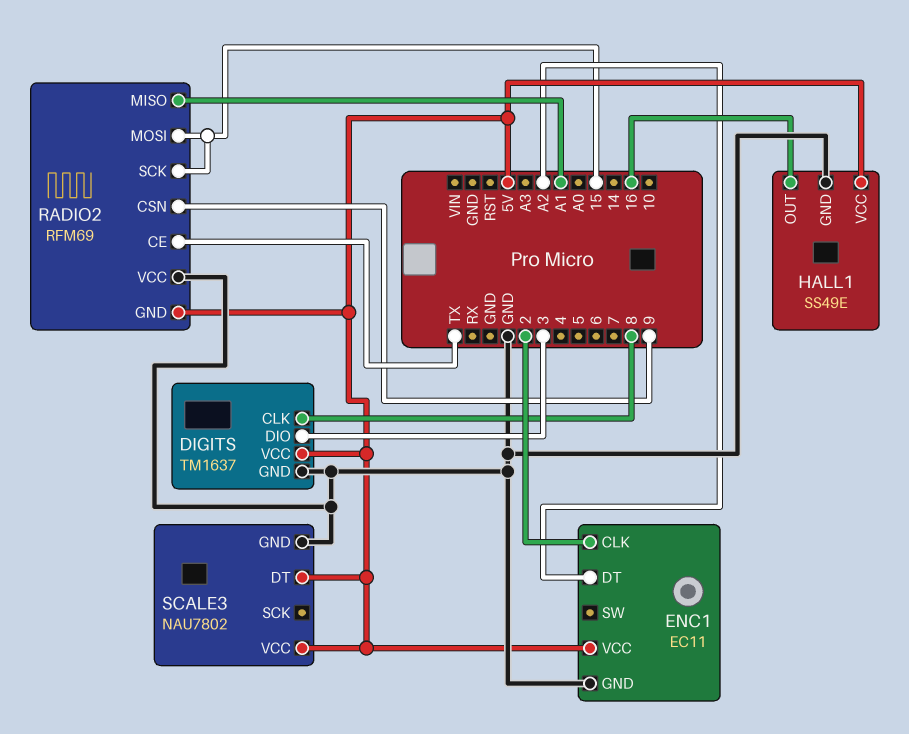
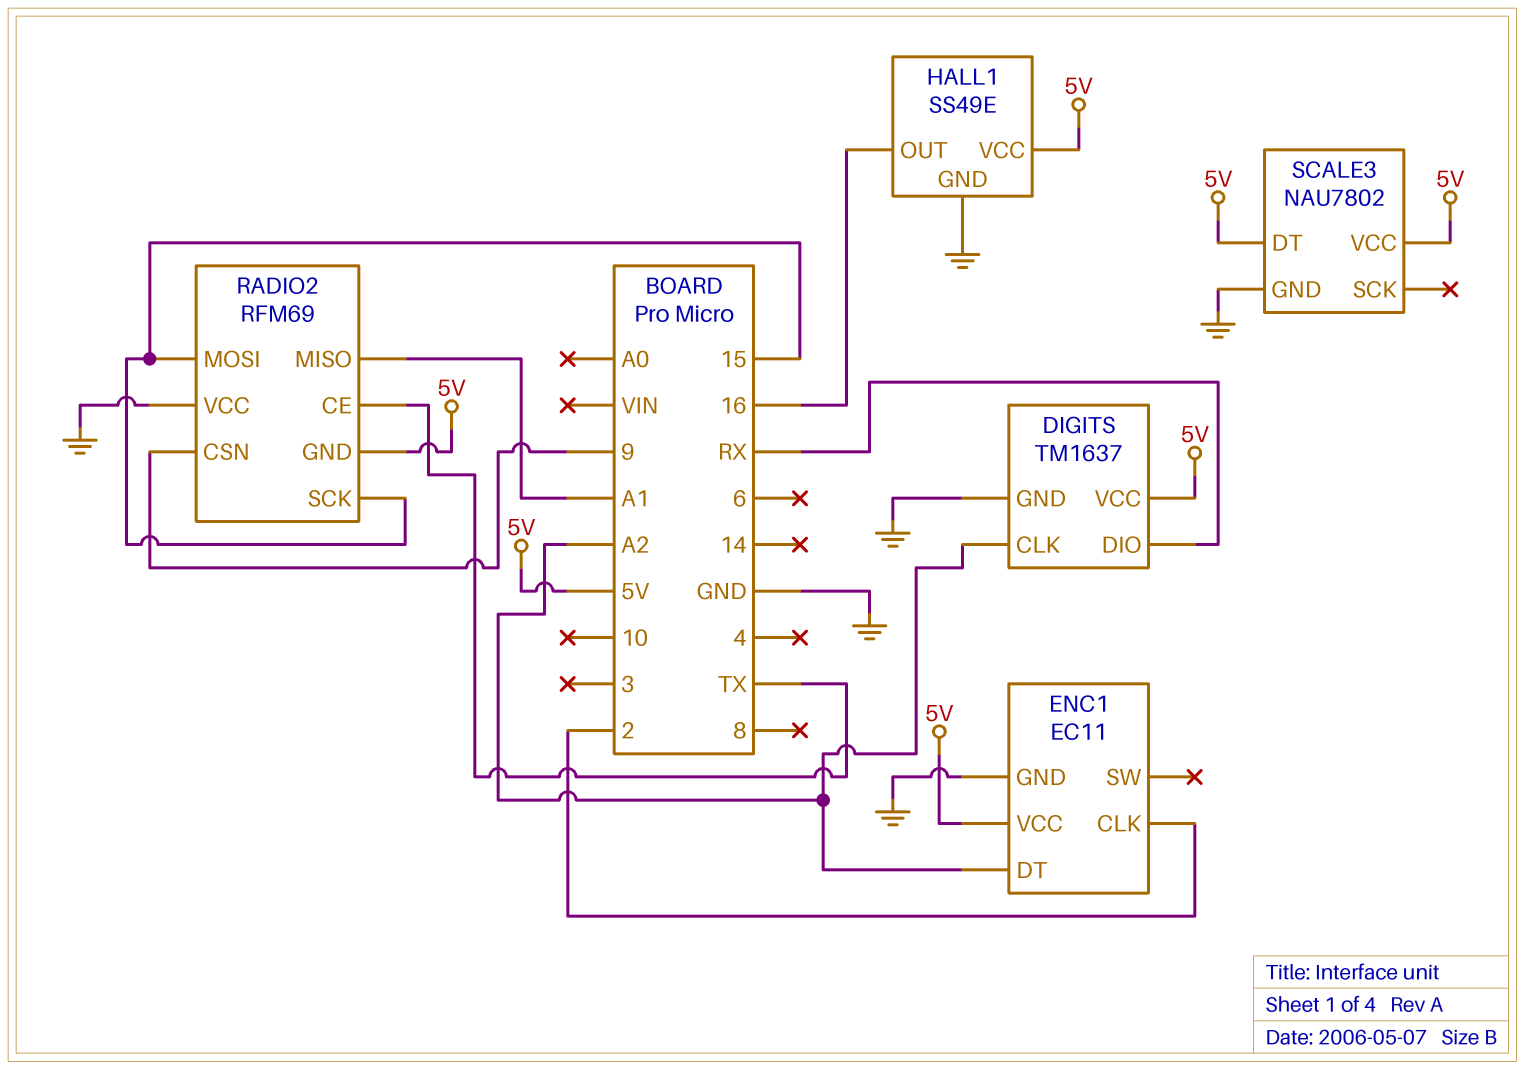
DIGITS pin CLK: 8 -> A2
DIGITS pin DIO: 3 -> RX

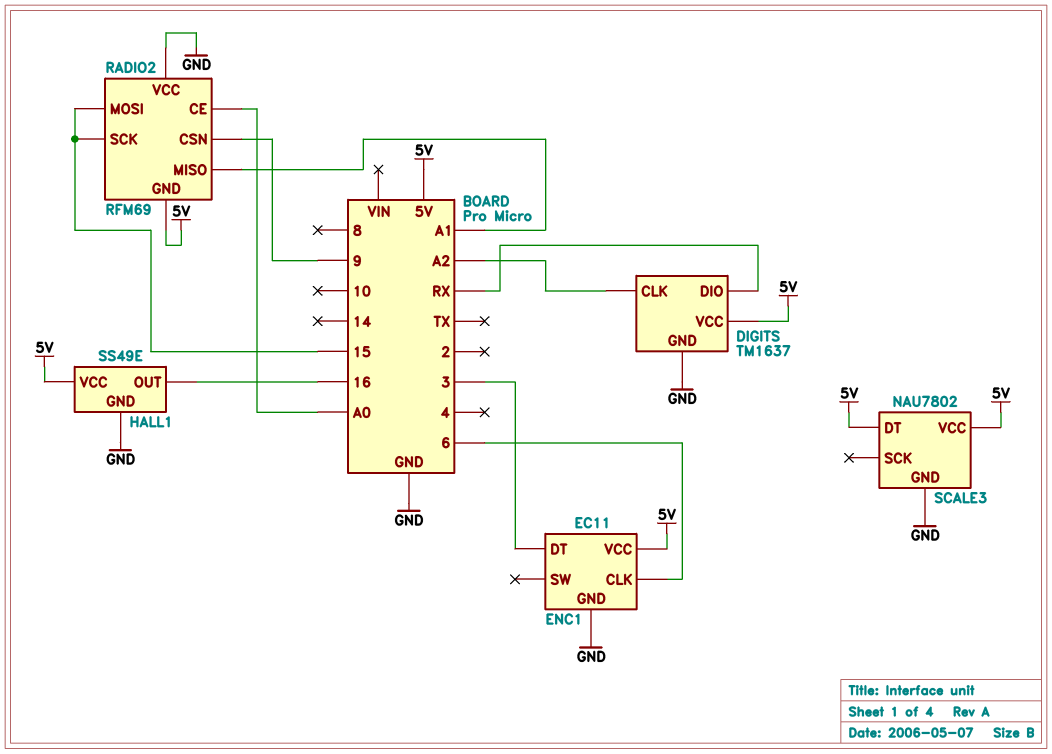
ENC1 pin CLK: 2 -> 6
ENC1 pin DT: A2 -> 3
RADIO2 pin CE: TX -> A0

